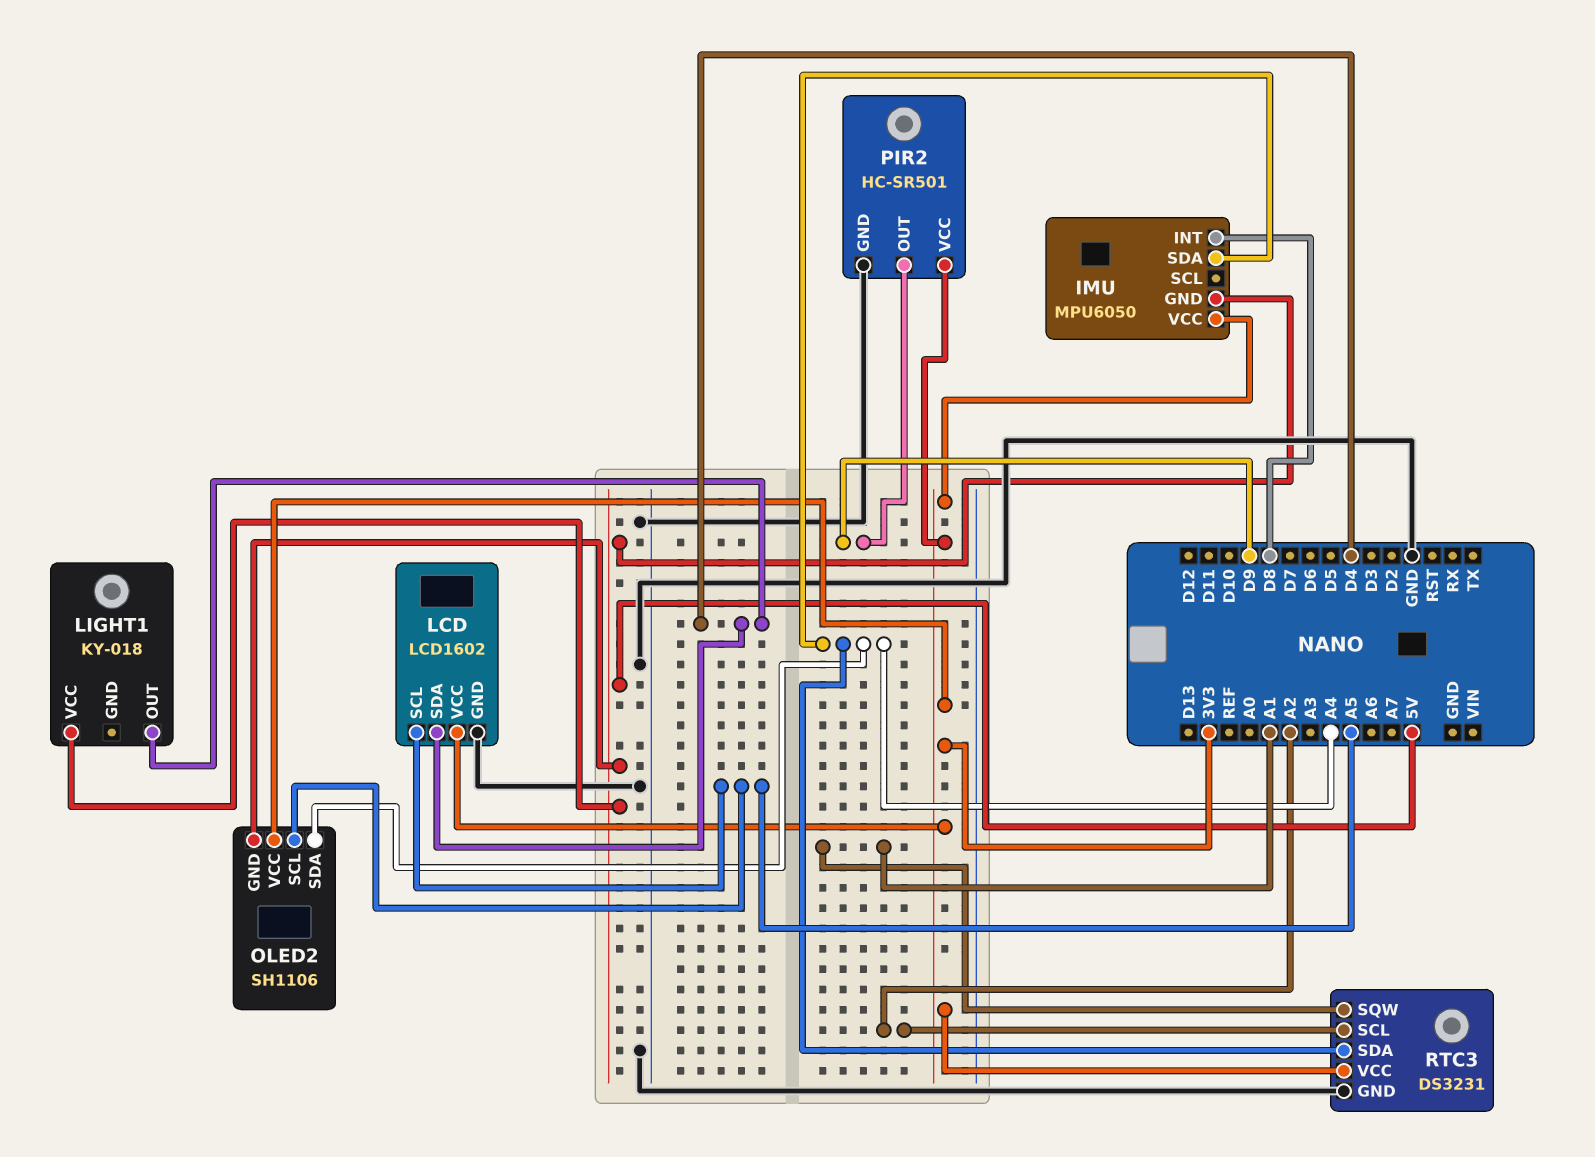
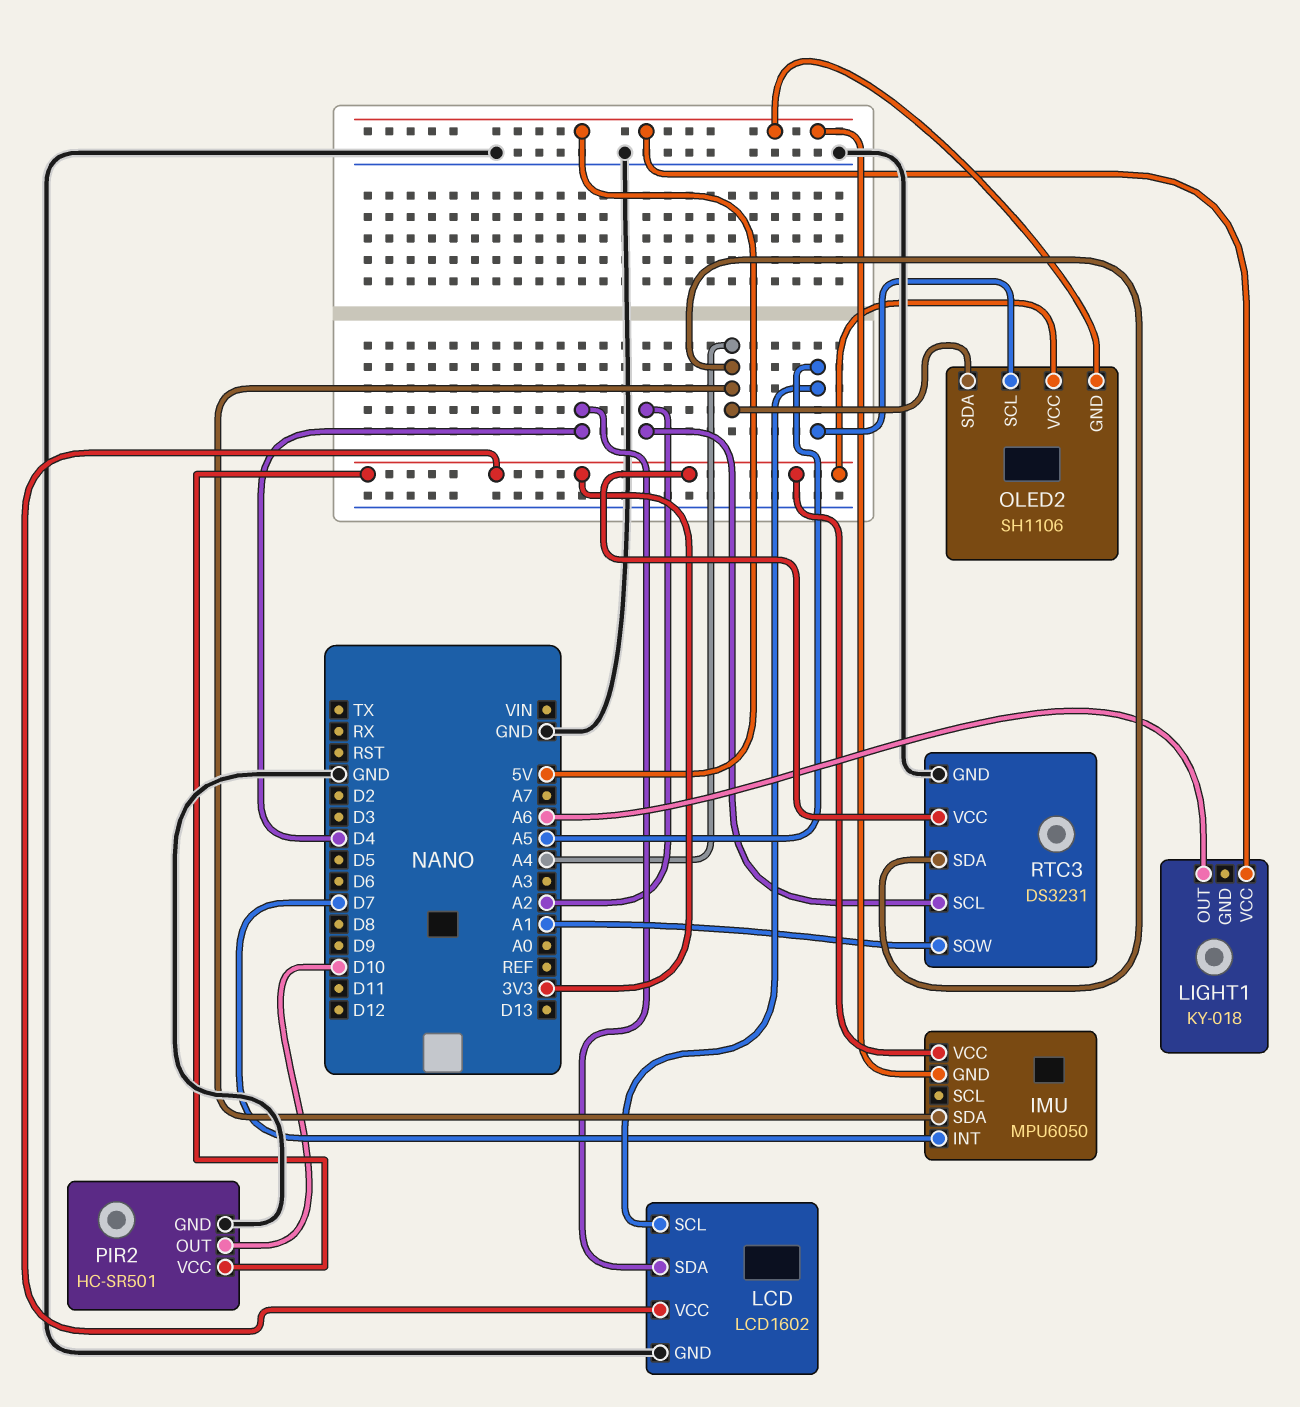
IMU pin INT: D8 -> D7
LIGHT1 pin OUT: D4 -> A6
PIR2 pin OUT: D9 -> D10

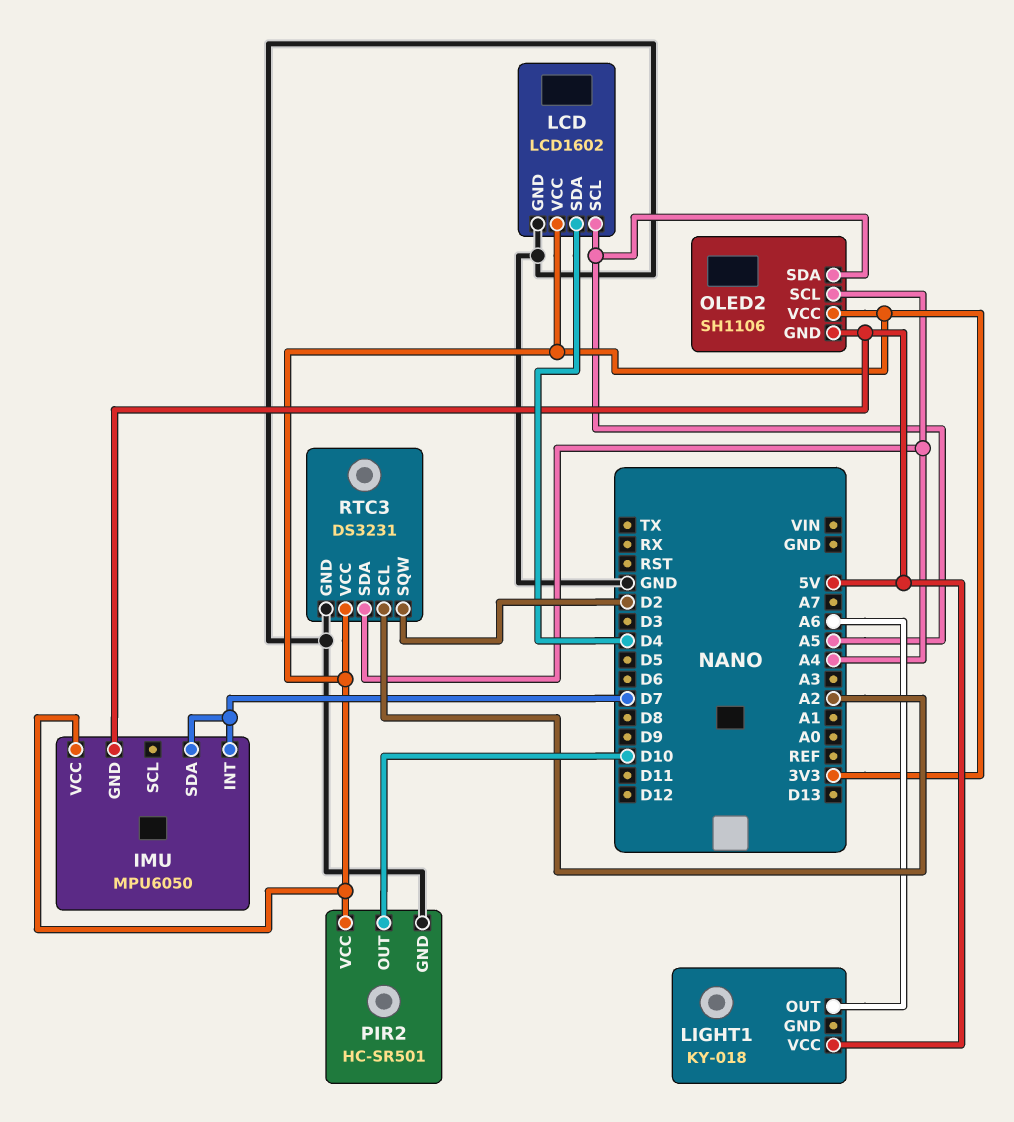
IMU pin SDA: A4 -> D7
OLED2 pin SCL: A5 -> A4
OLED2 pin SDA: A4 -> A5
RTC3 pin SQW: A1 -> D2

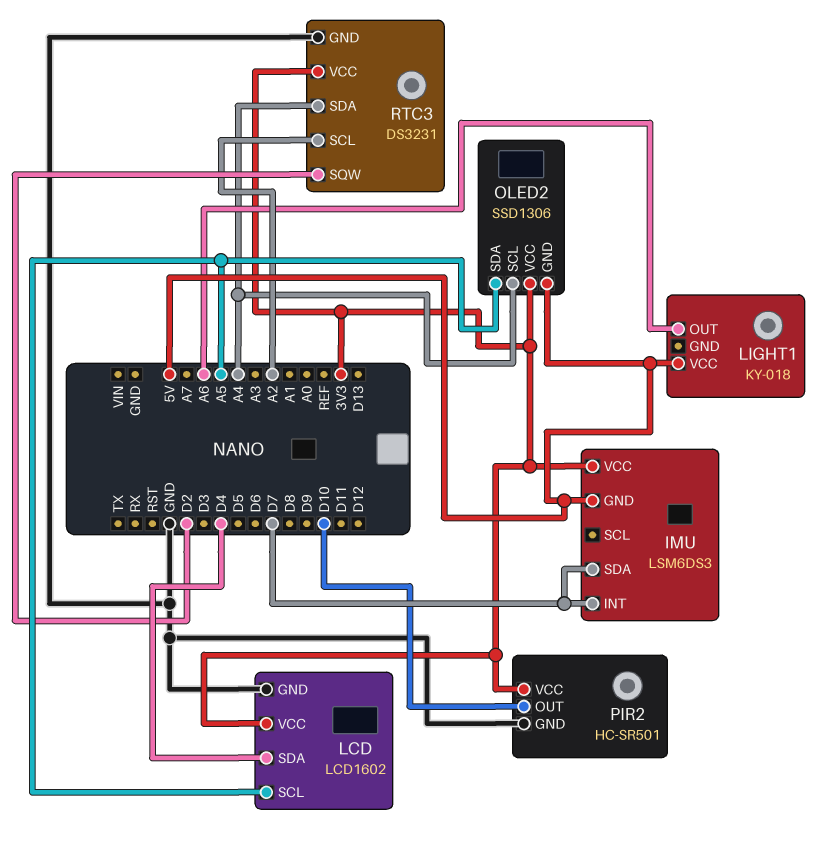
IMU: MPU6050 -> LSM6DS3
OLED2: SH1106 -> SSD1306

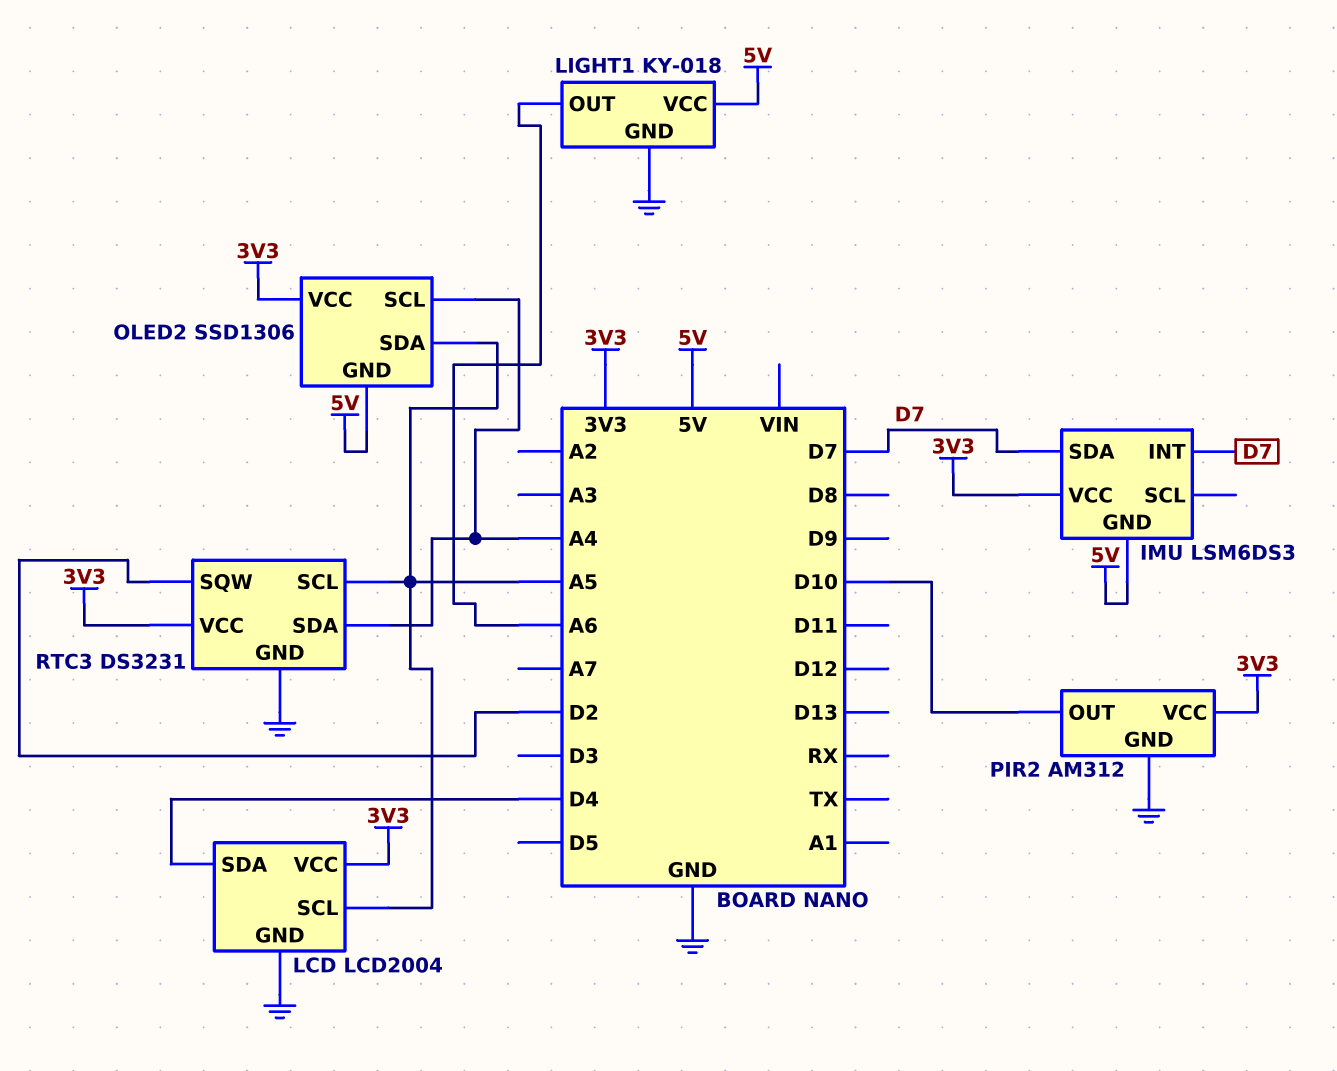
LCD: LCD1602 -> LCD2004
LIGHT1 pin GND: none -> GND
PIR2: HC-SR501 -> AM312
RTC3 pin SCL: A2 -> A5

